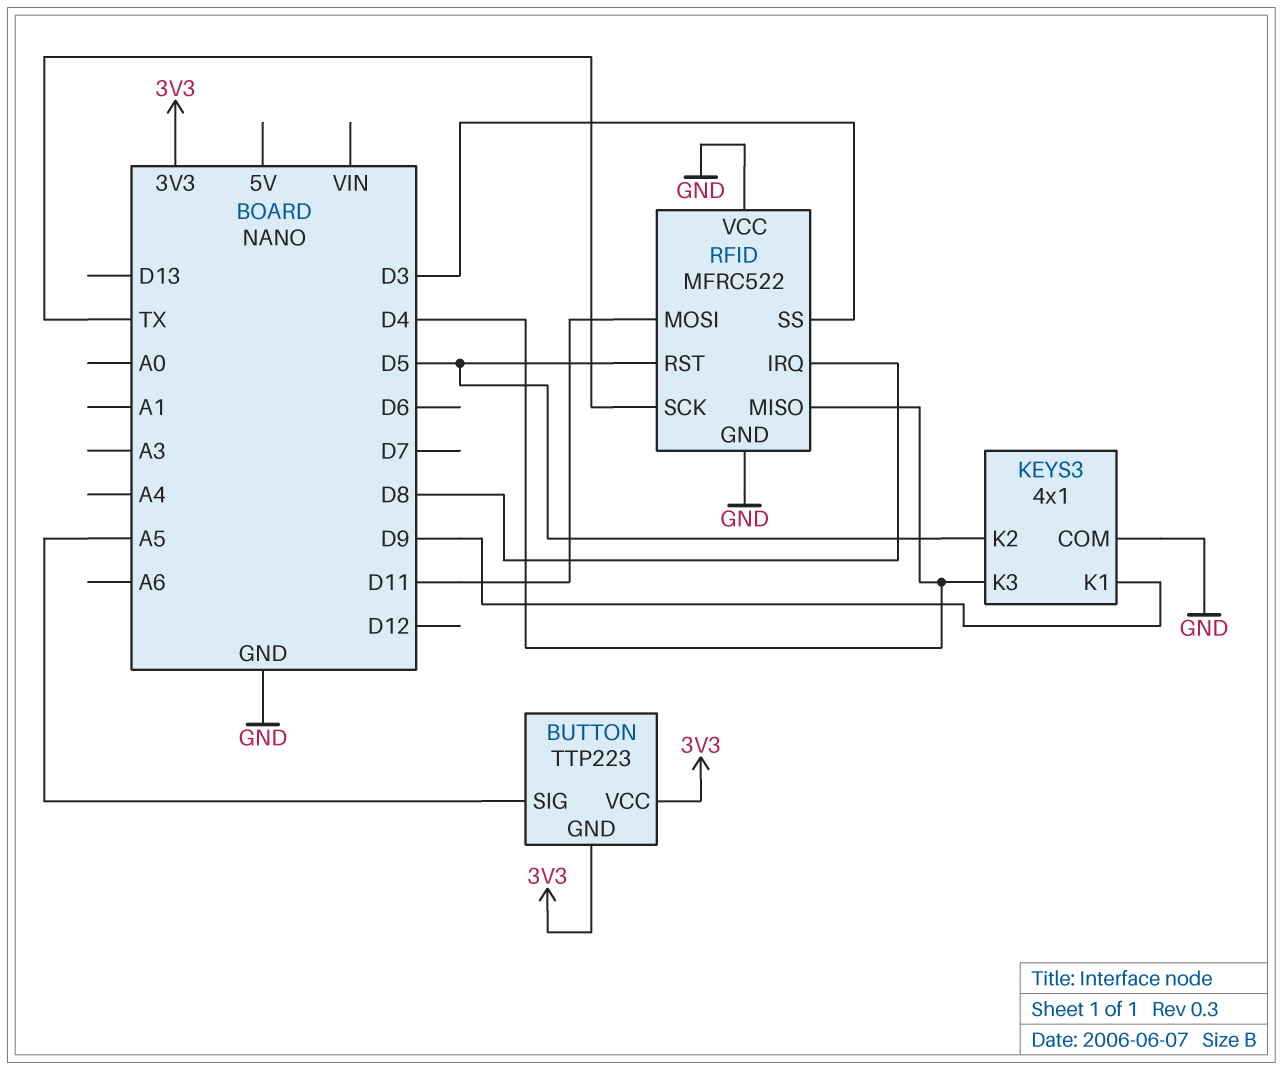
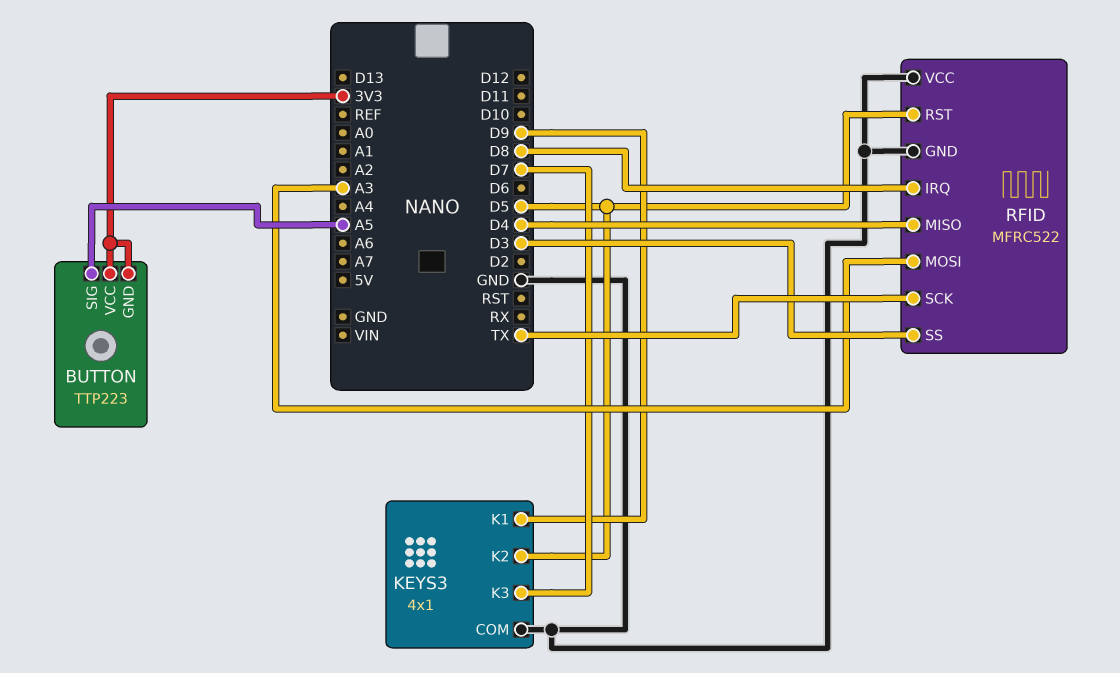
KEYS3 pin K3: D4 -> D7
RFID pin MOSI: D11 -> A3

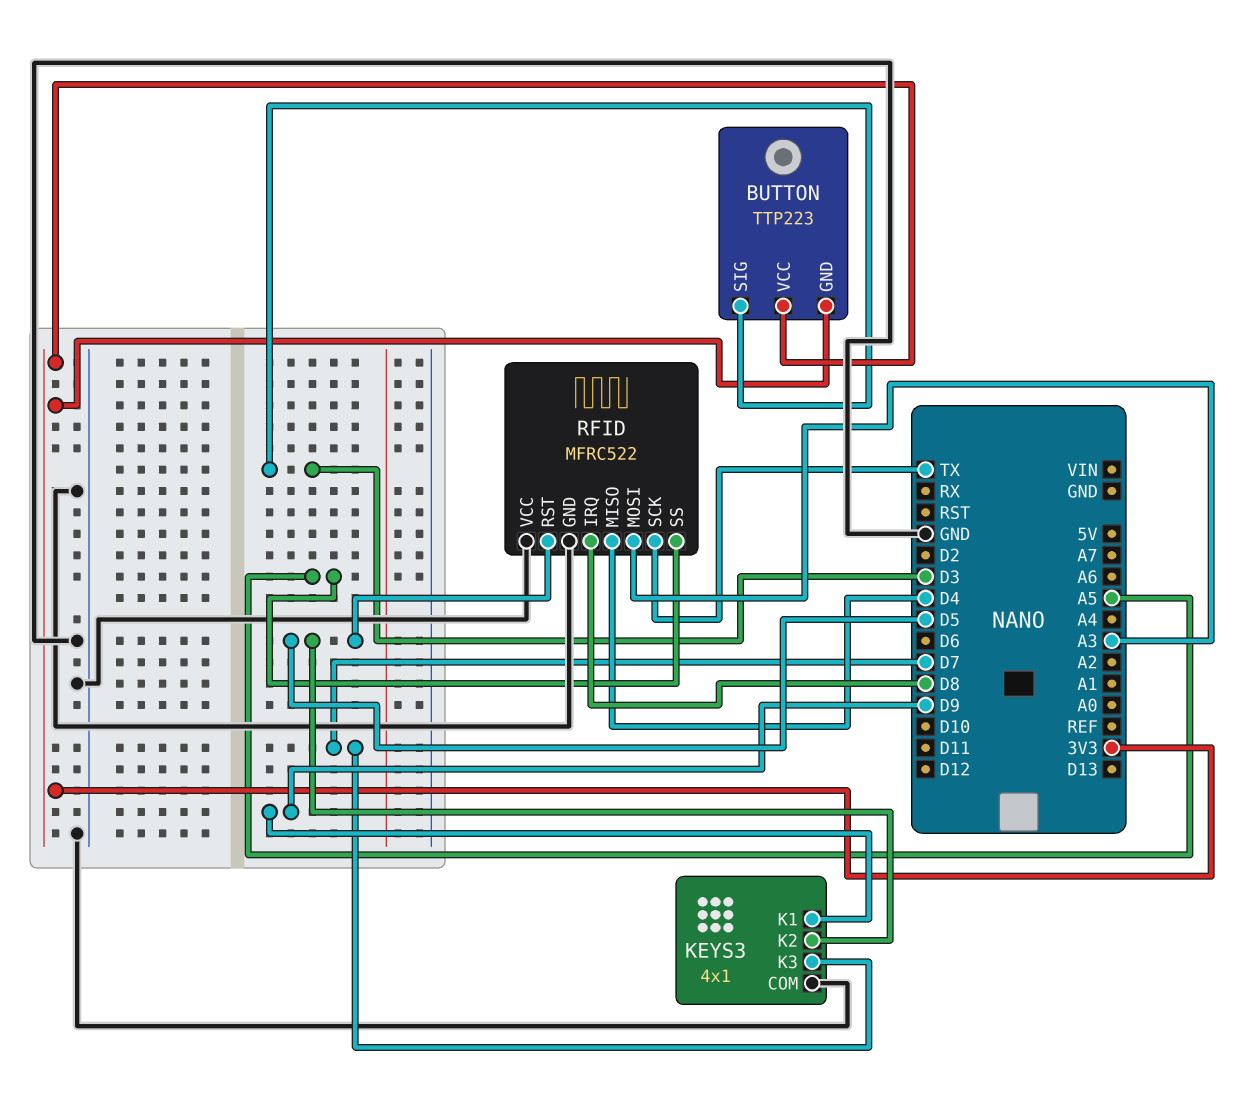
BUTTON pin SIG: A5 -> D3
RFID pin SS: D3 -> A5

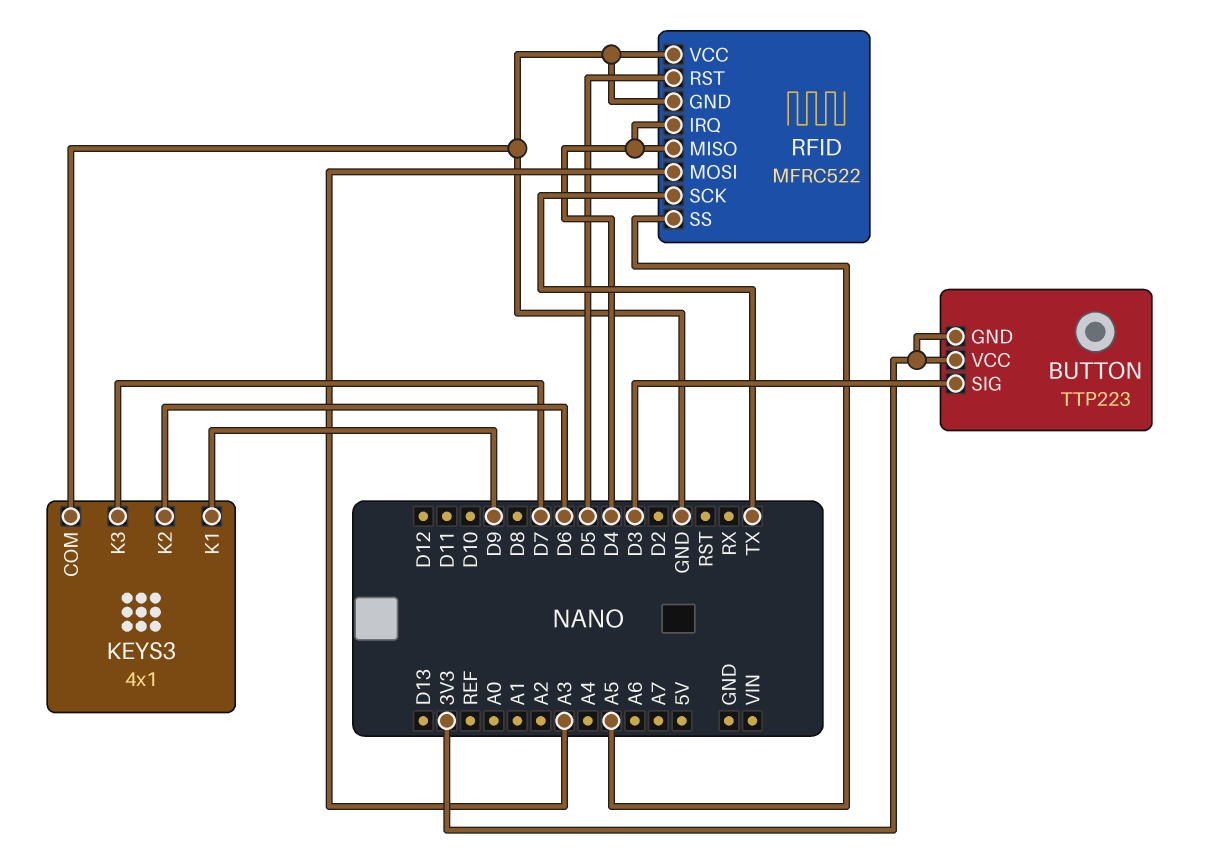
KEYS3 pin K2: D5 -> D6
RFID pin IRQ: D8 -> D4

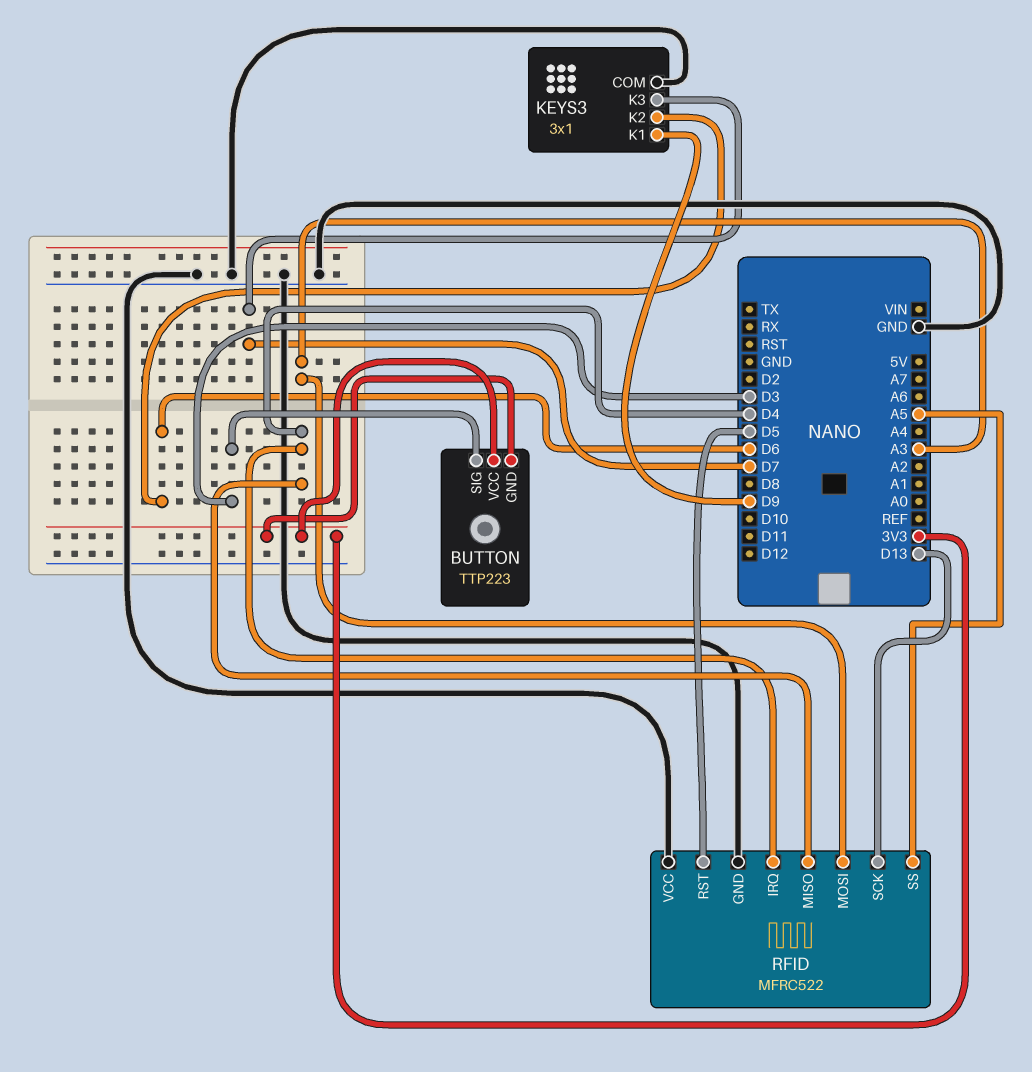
KEYS3: 4x1 -> 3x1
RFID pin SCK: TX -> D13

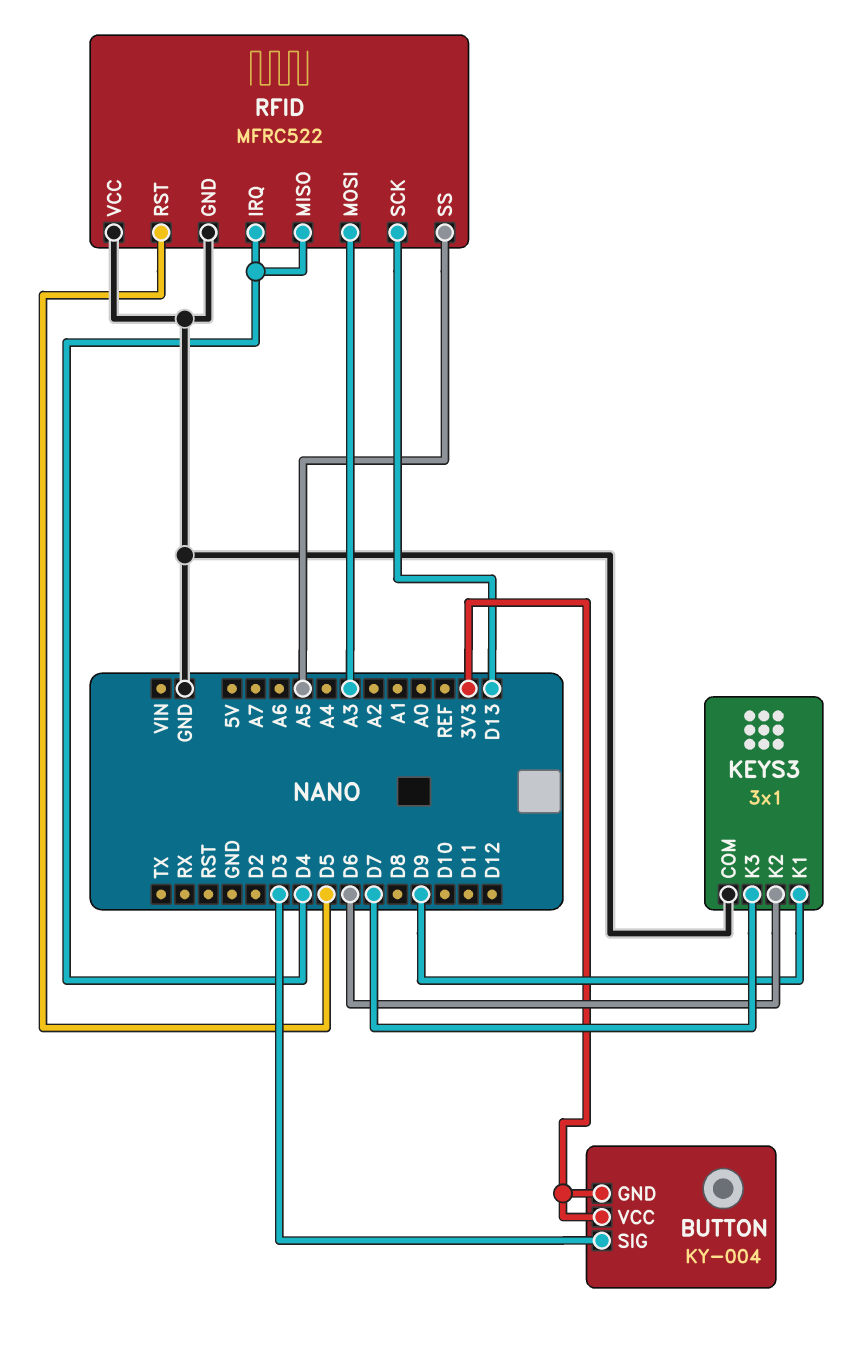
BUTTON: TTP223 -> KY-004

